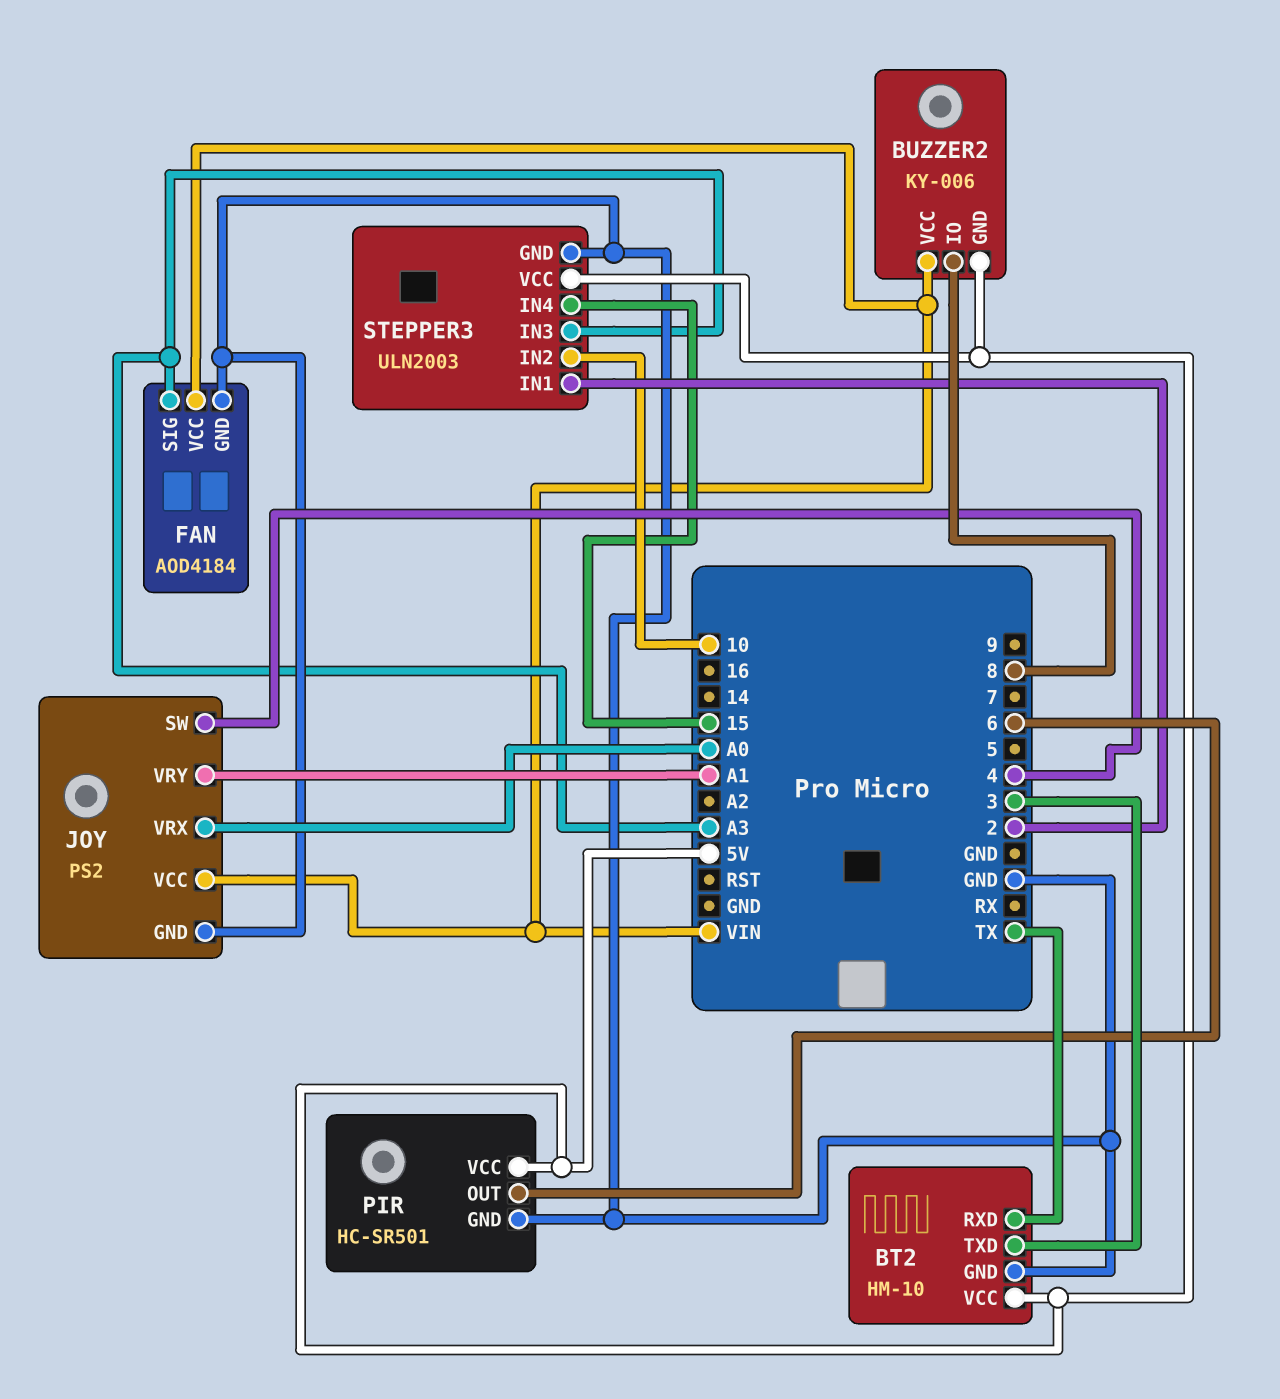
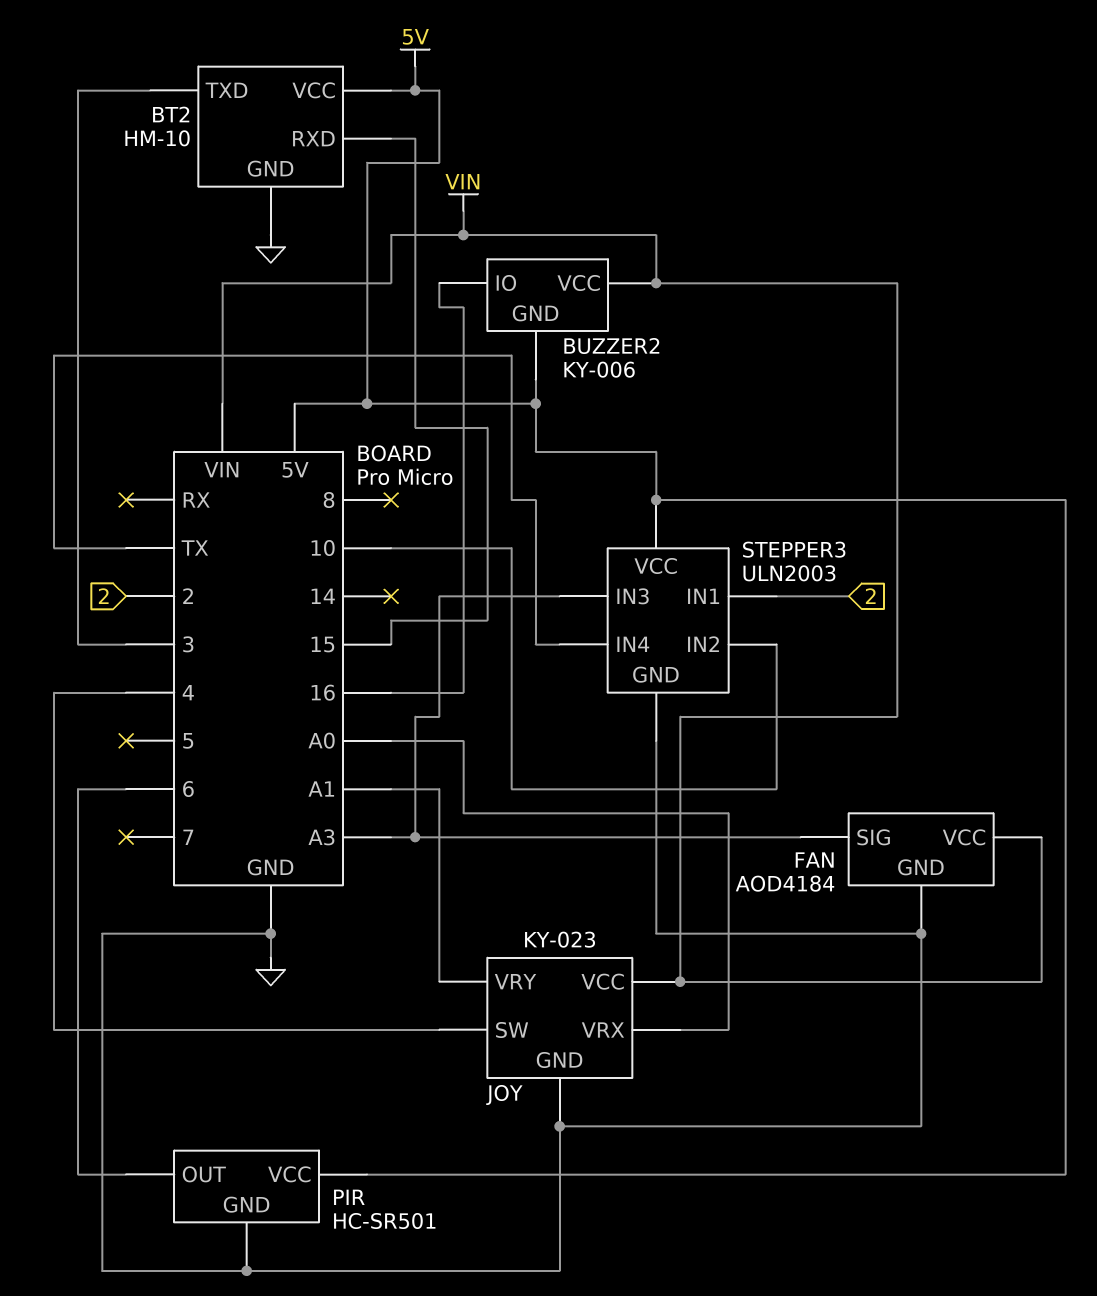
BT2 pin RXD: TX -> 15
BUZZER2 pin IO: 8 -> 16
JOY: PS2 -> KY-023
STEPPER3 pin IN4: 15 -> TX

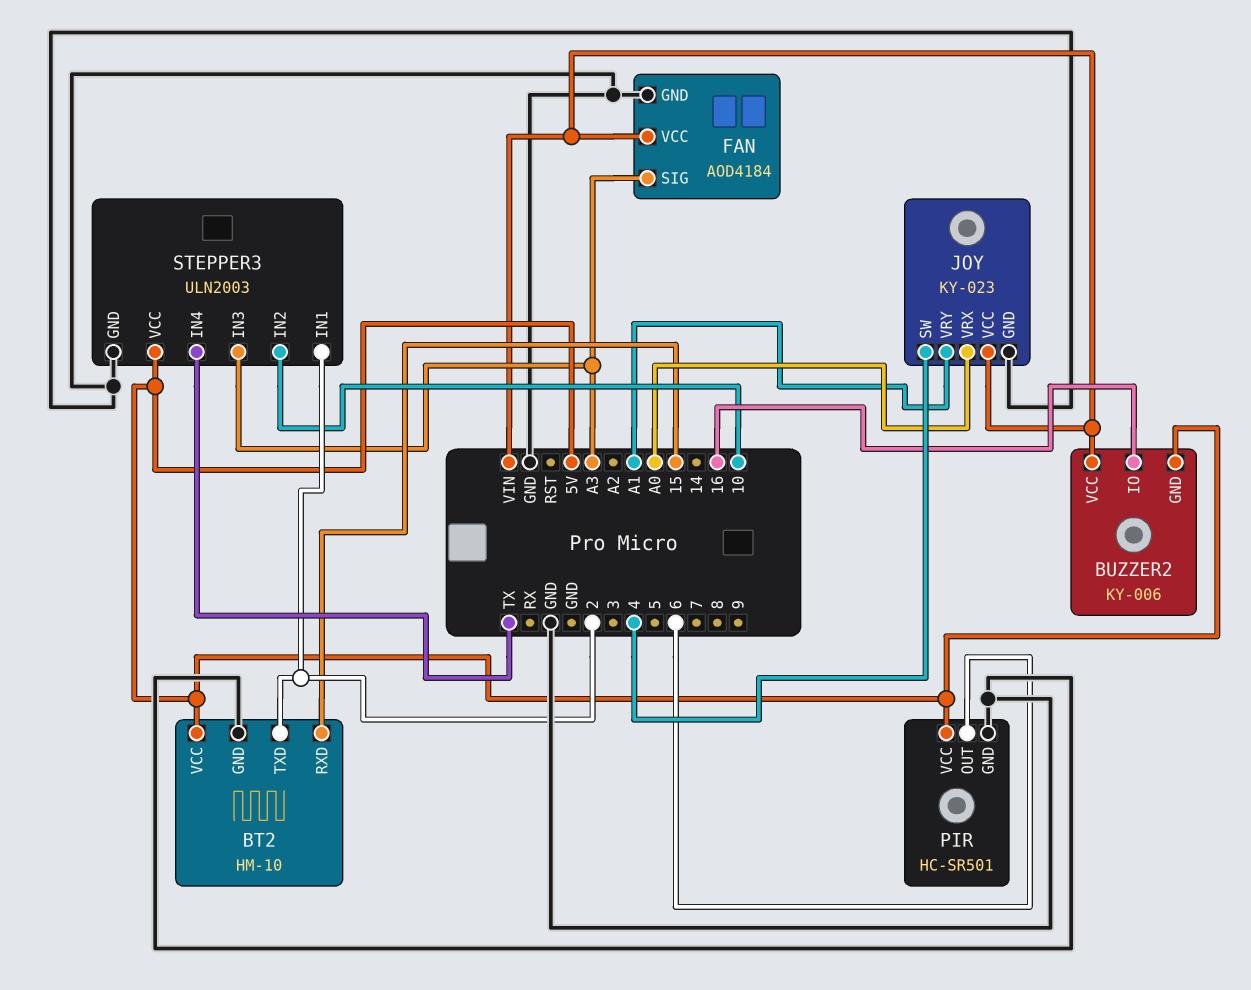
BT2 pin TXD: 3 -> 2

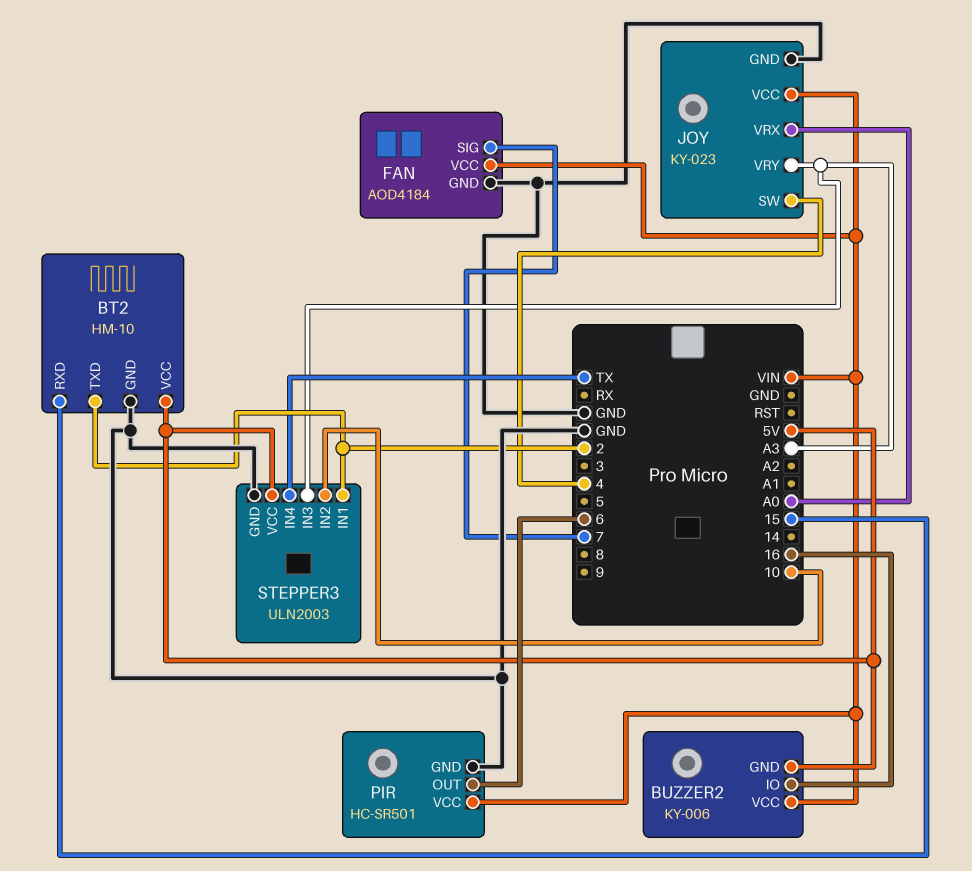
FAN pin SIG: A3 -> 7
JOY pin VRY: A1 -> A3
PIR pin VCC: 5V -> VIN

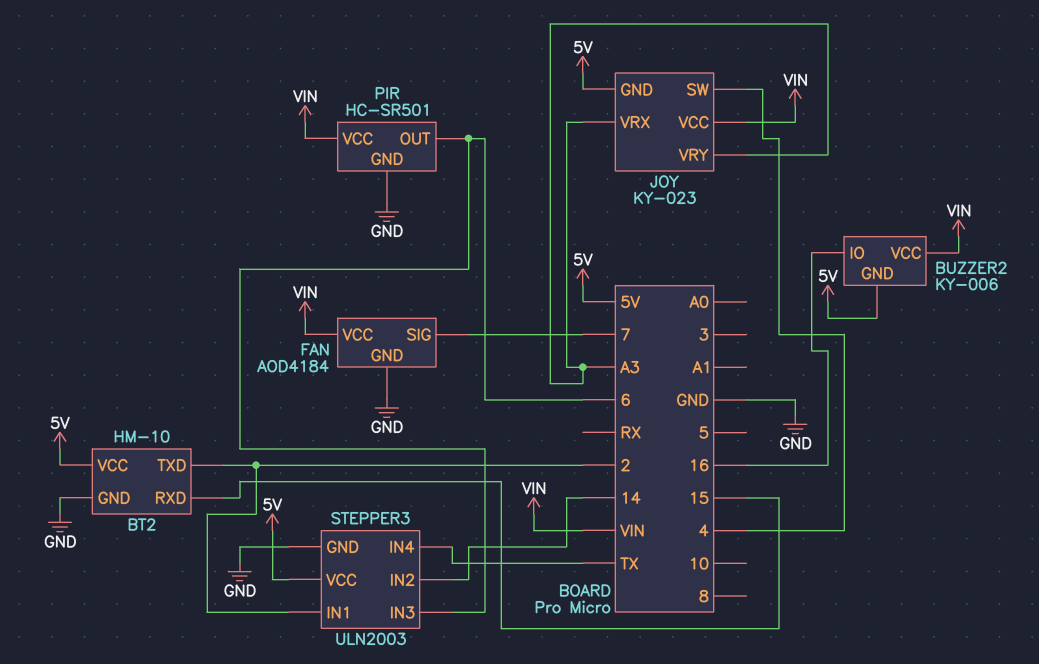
JOY pin GND: GND -> 5V
JOY pin VRX: A0 -> A3
STEPPER3 pin IN2: 10 -> 14
STEPPER3 pin IN3: A3 -> 6

